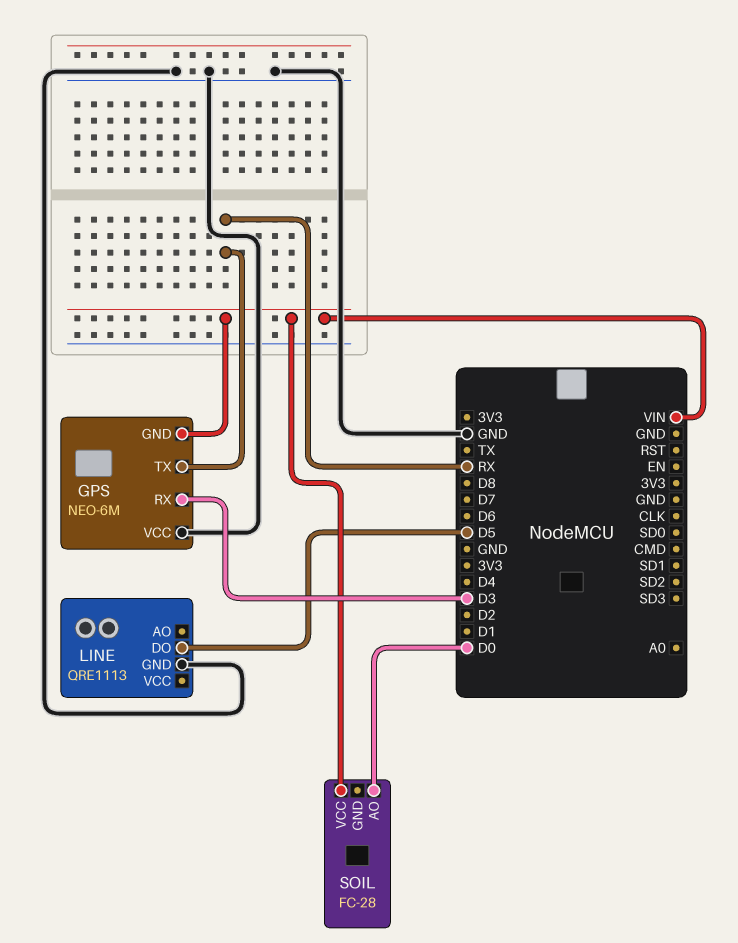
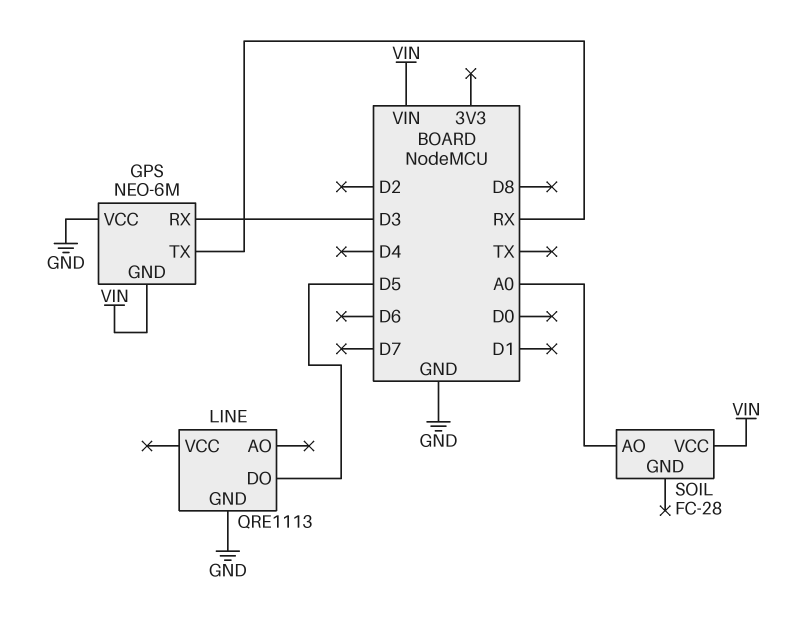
SOIL pin AO: D0 -> A0

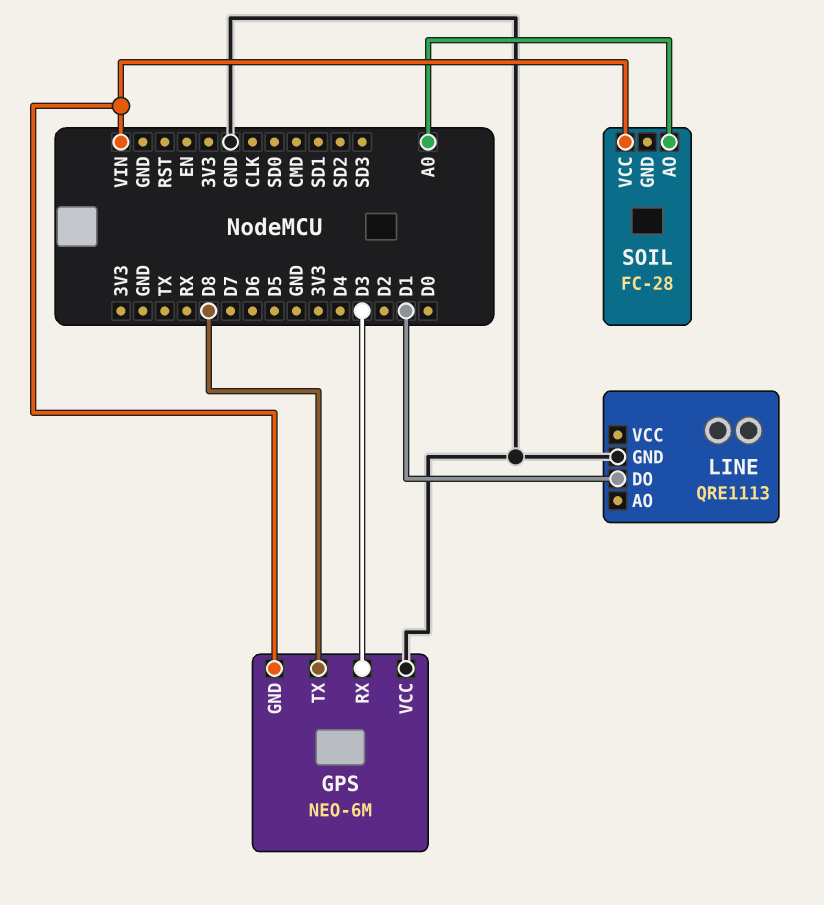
GPS pin TX: RX -> D8
LINE pin DO: D5 -> D1

